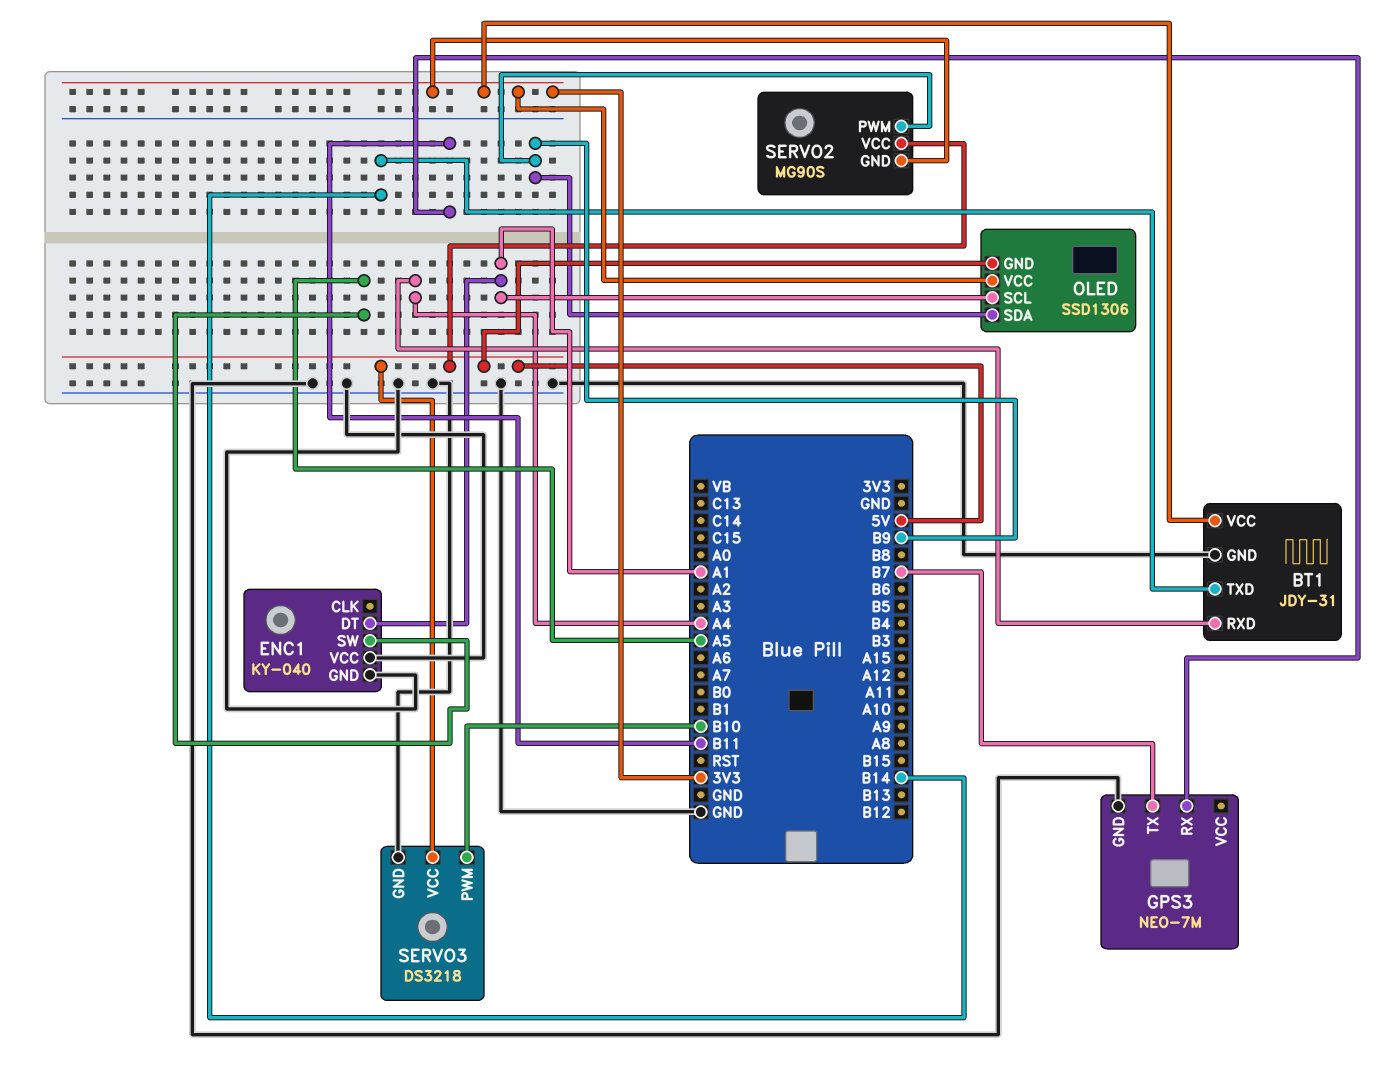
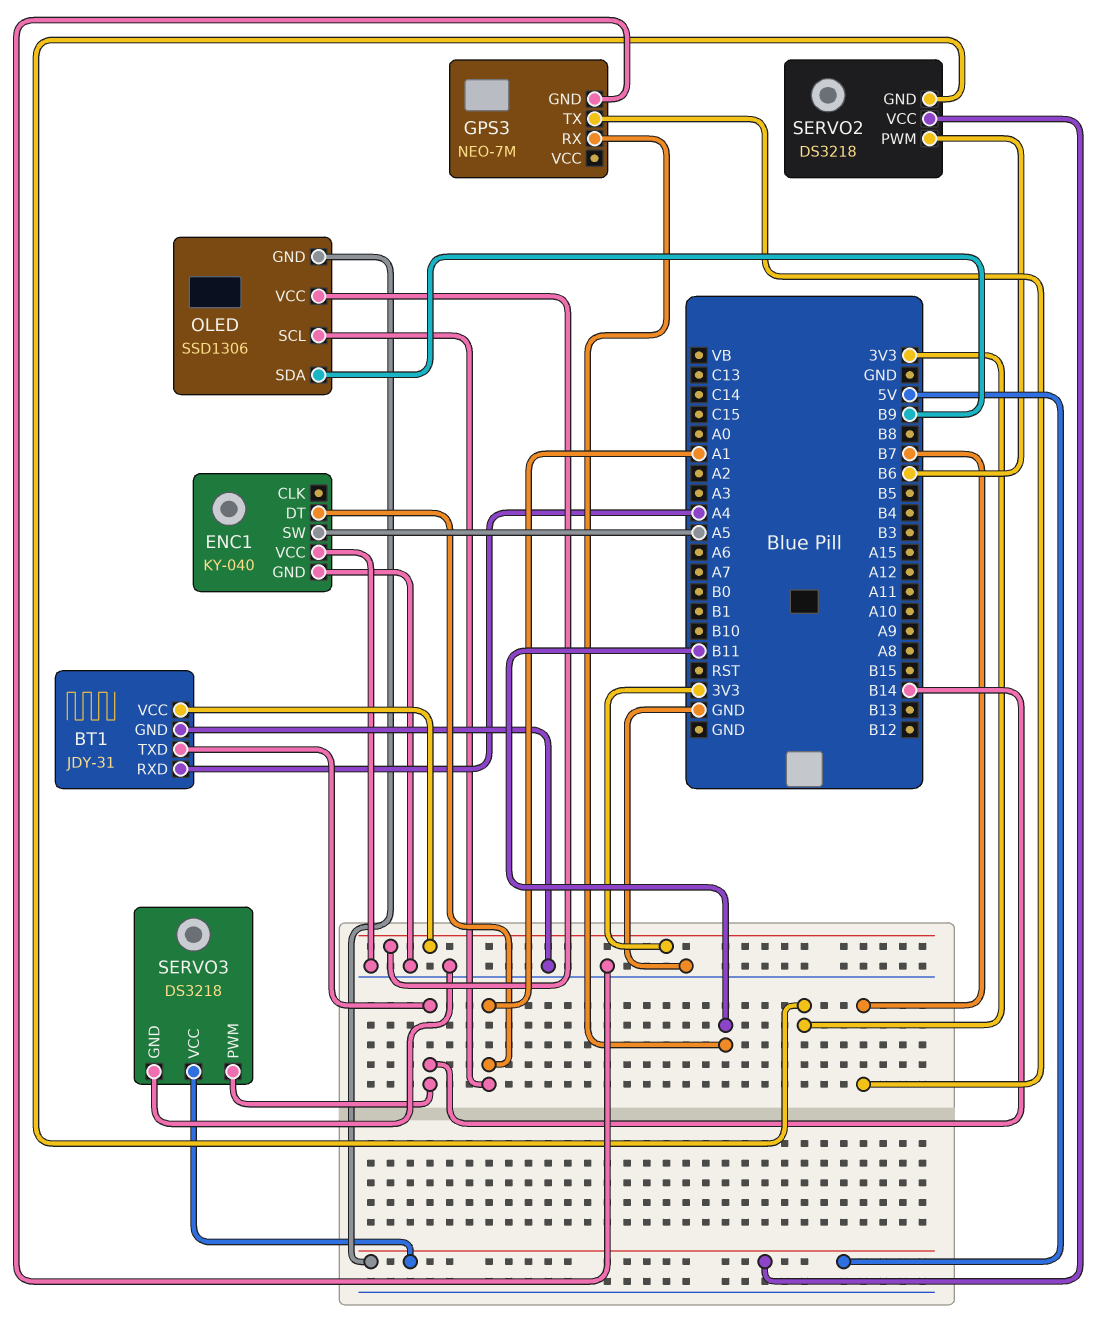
SERVO2: MG90S -> DS3218
SERVO2 pin PWM: B9 -> B6
SERVO3 pin PWM: B10 -> B14

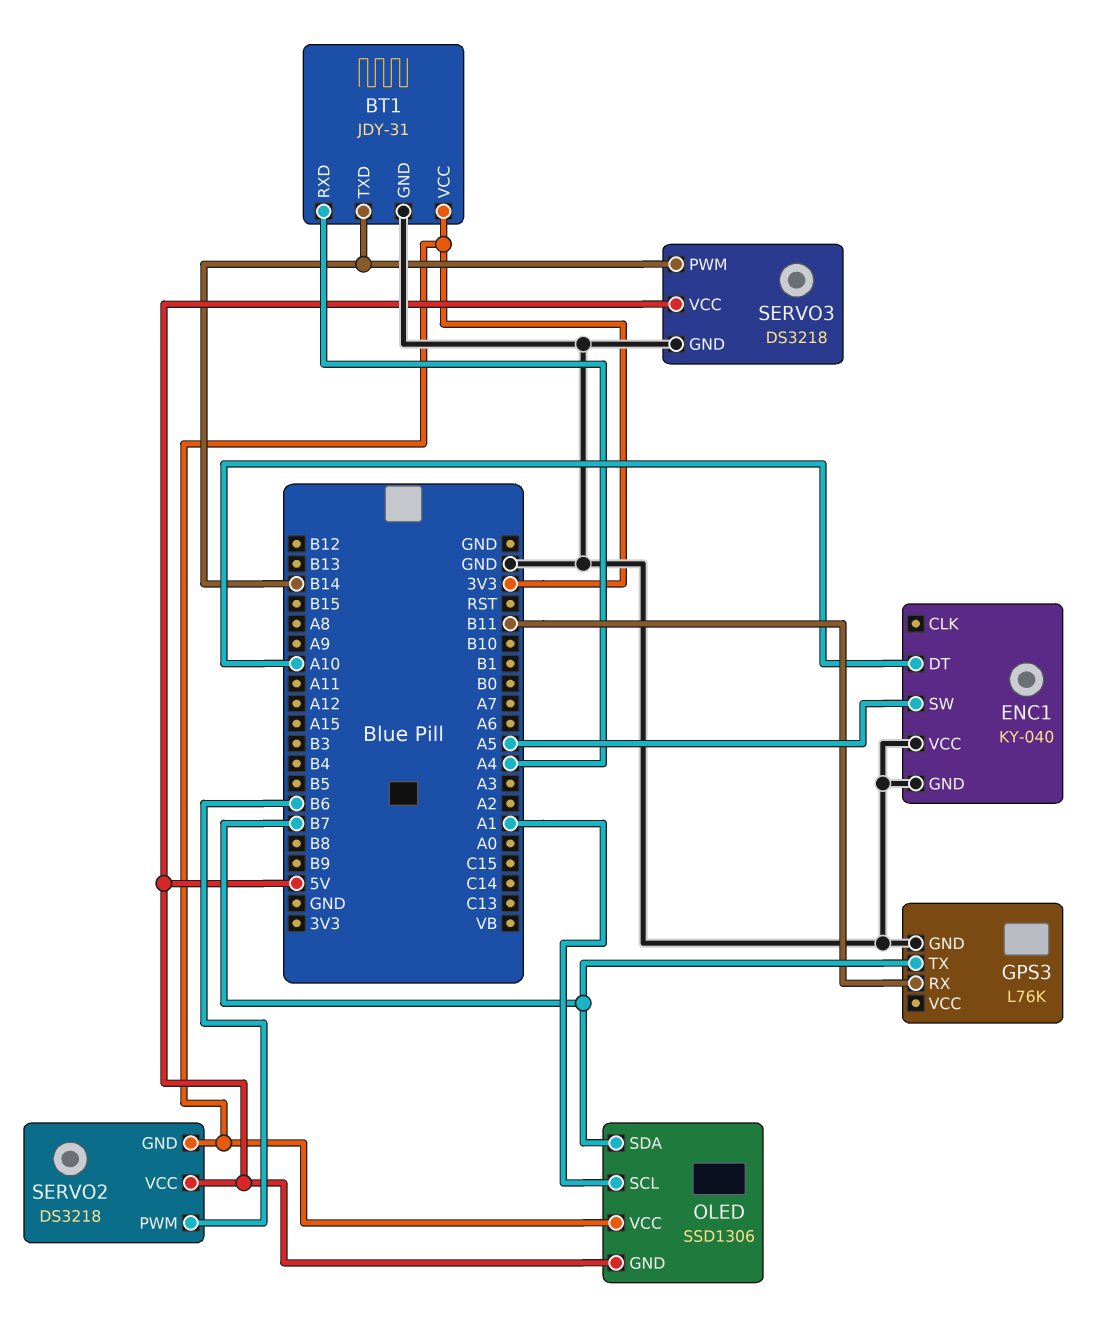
ENC1 pin DT: A1 -> A10
GPS3: NEO-7M -> L76K
OLED pin SDA: B9 -> B7

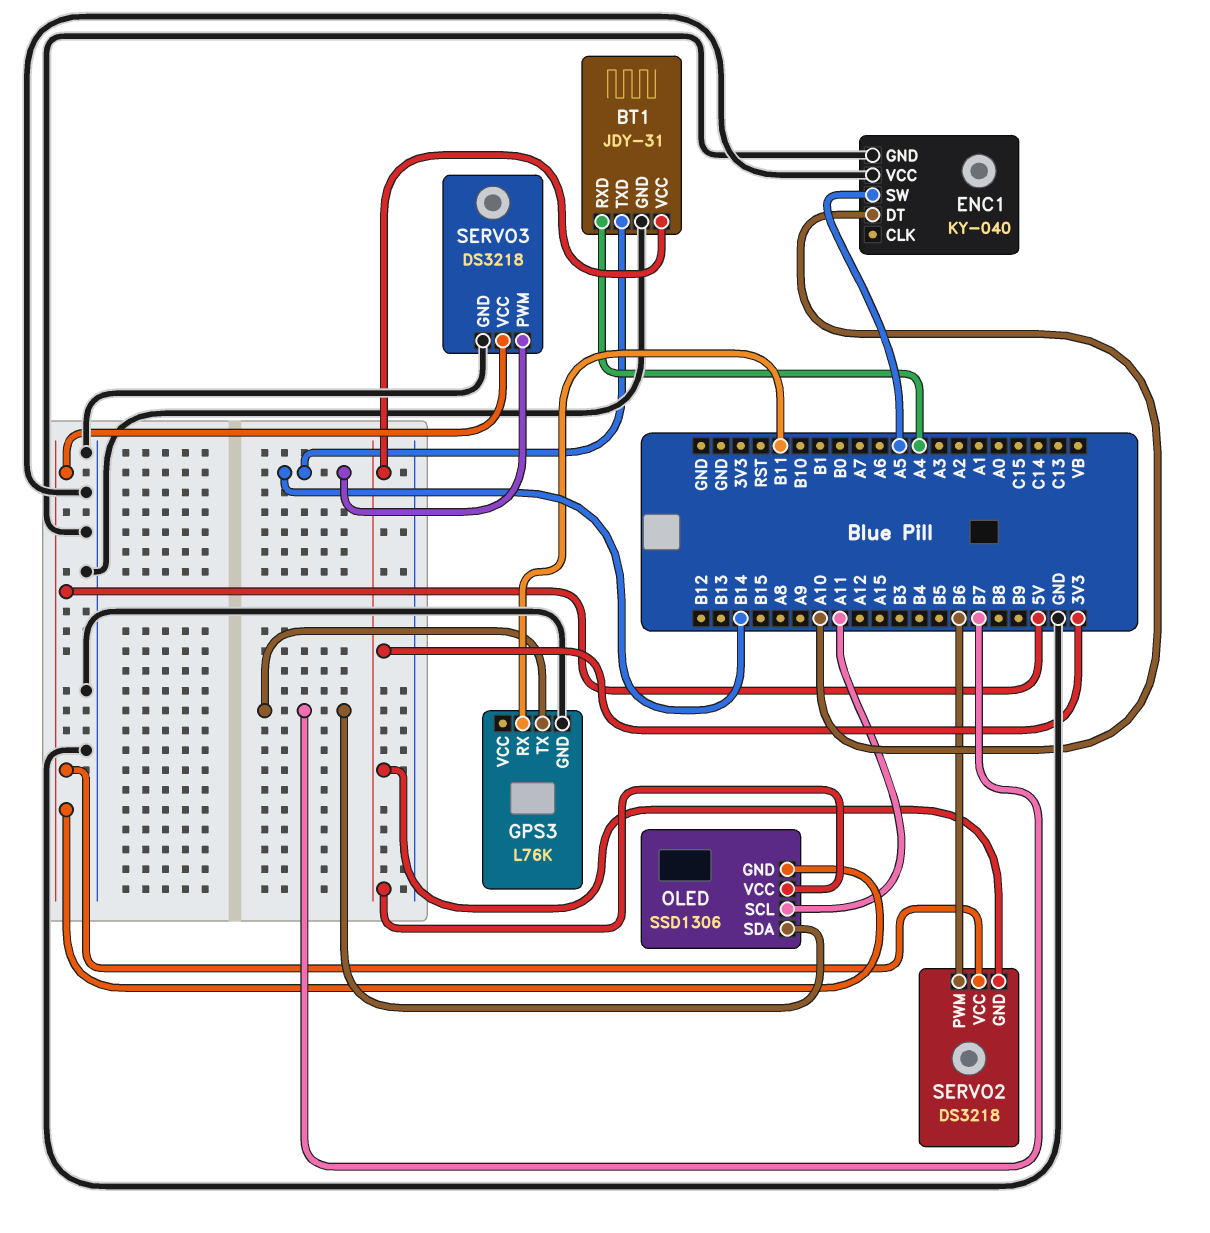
OLED pin SCL: A1 -> A11

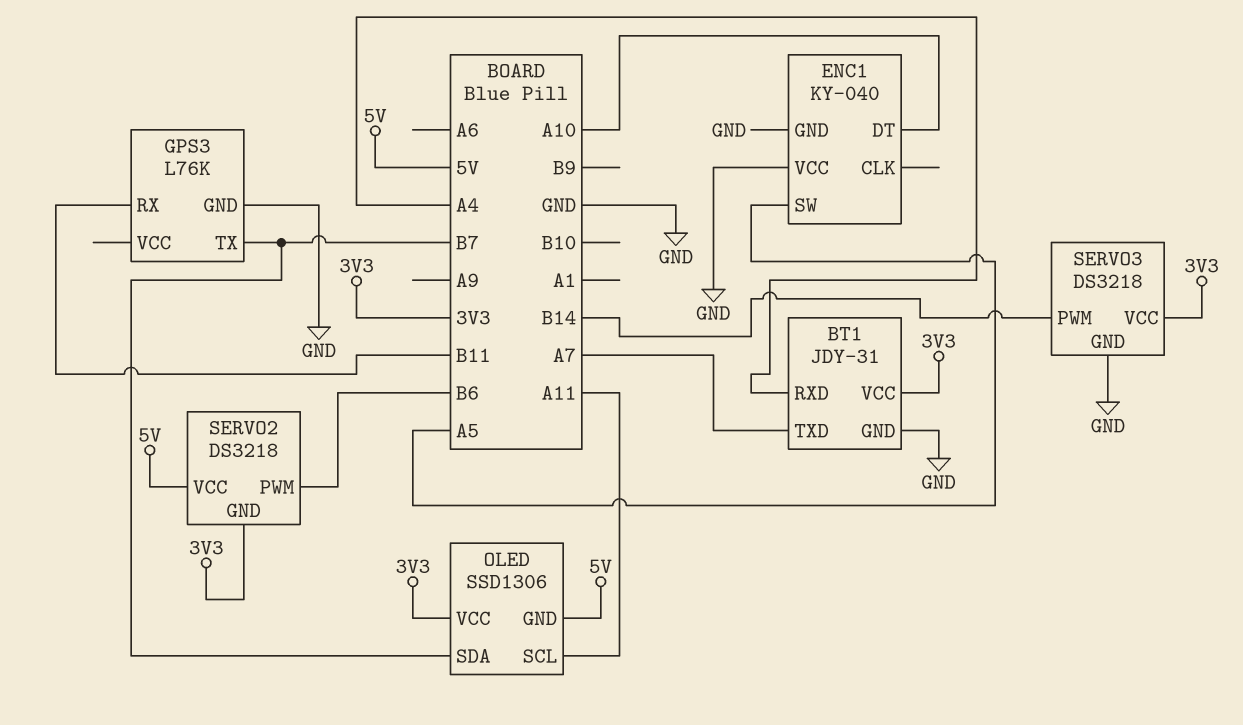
BT1 pin TXD: B14 -> A7
SERVO3 pin VCC: 5V -> 3V3

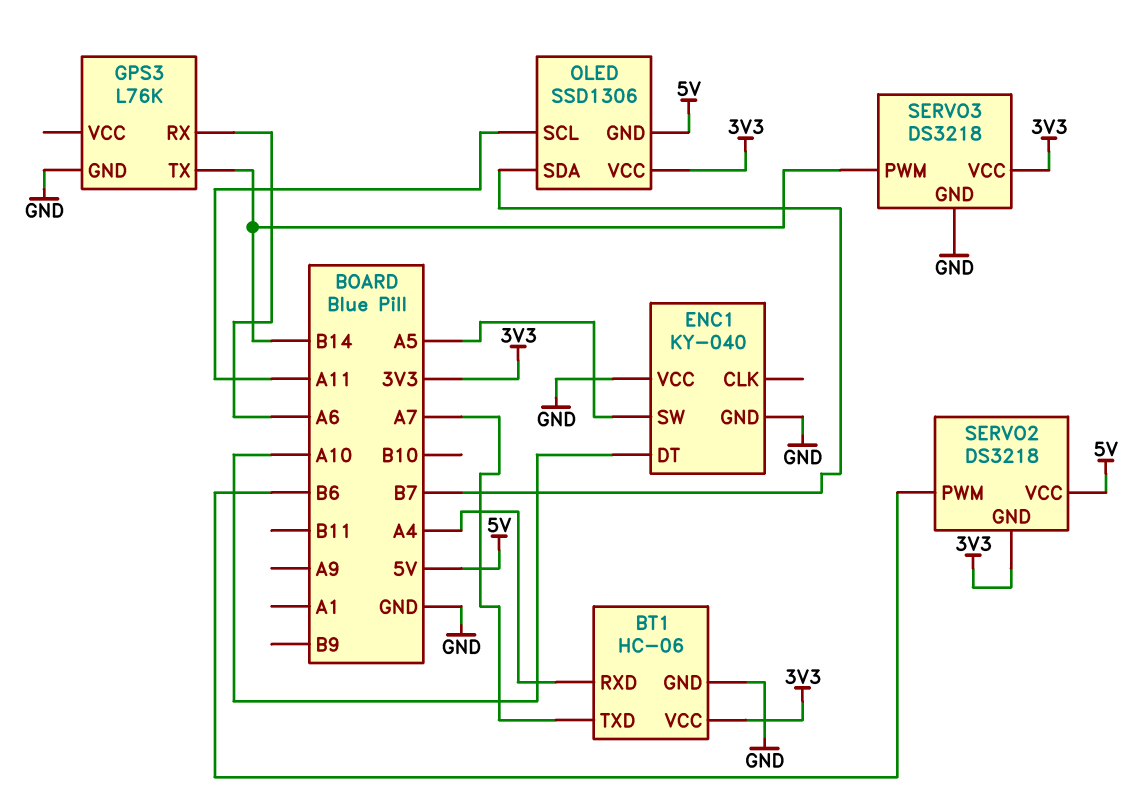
BT1: JDY-31 -> HC-06
GPS3 pin RX: B11 -> A6
GPS3 pin TX: B7 -> B14

